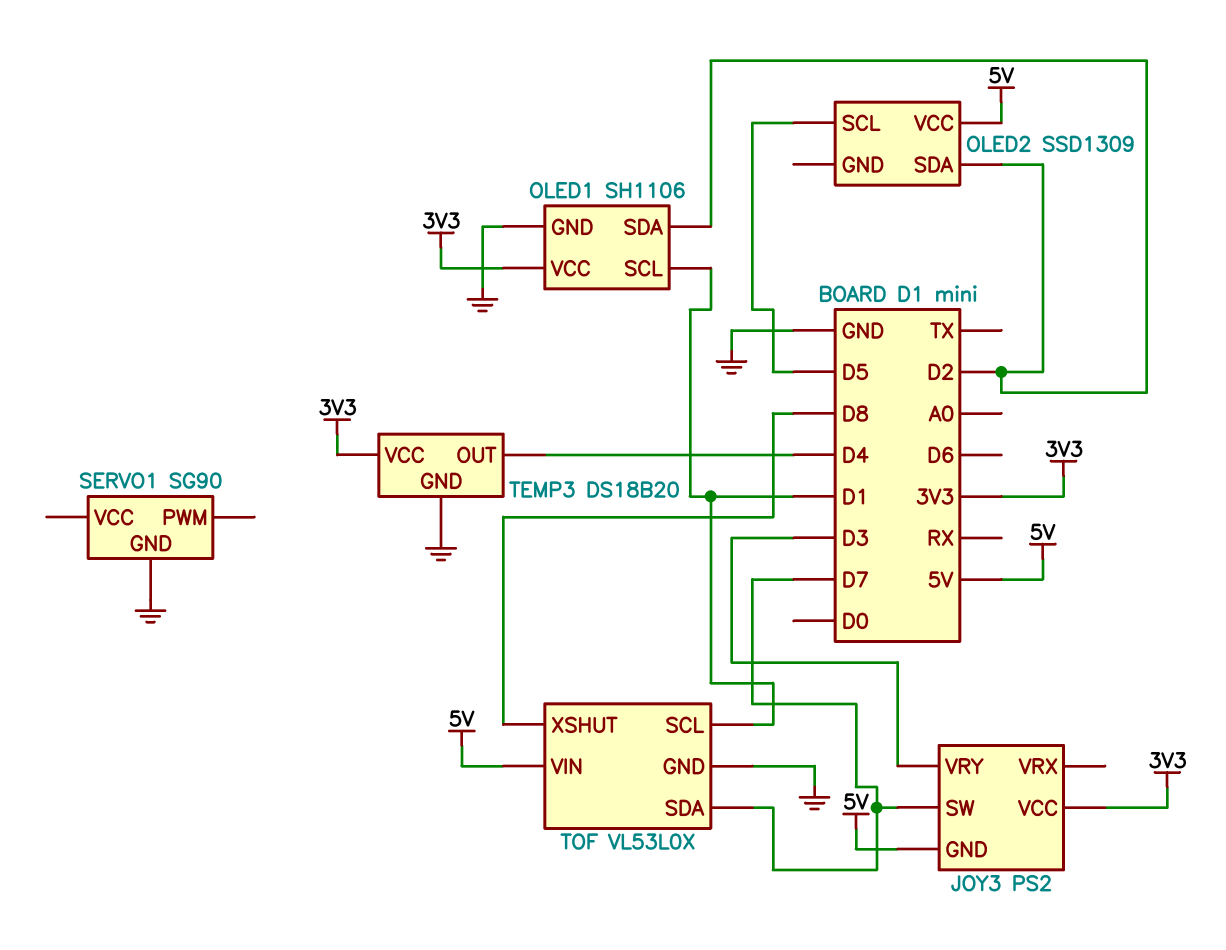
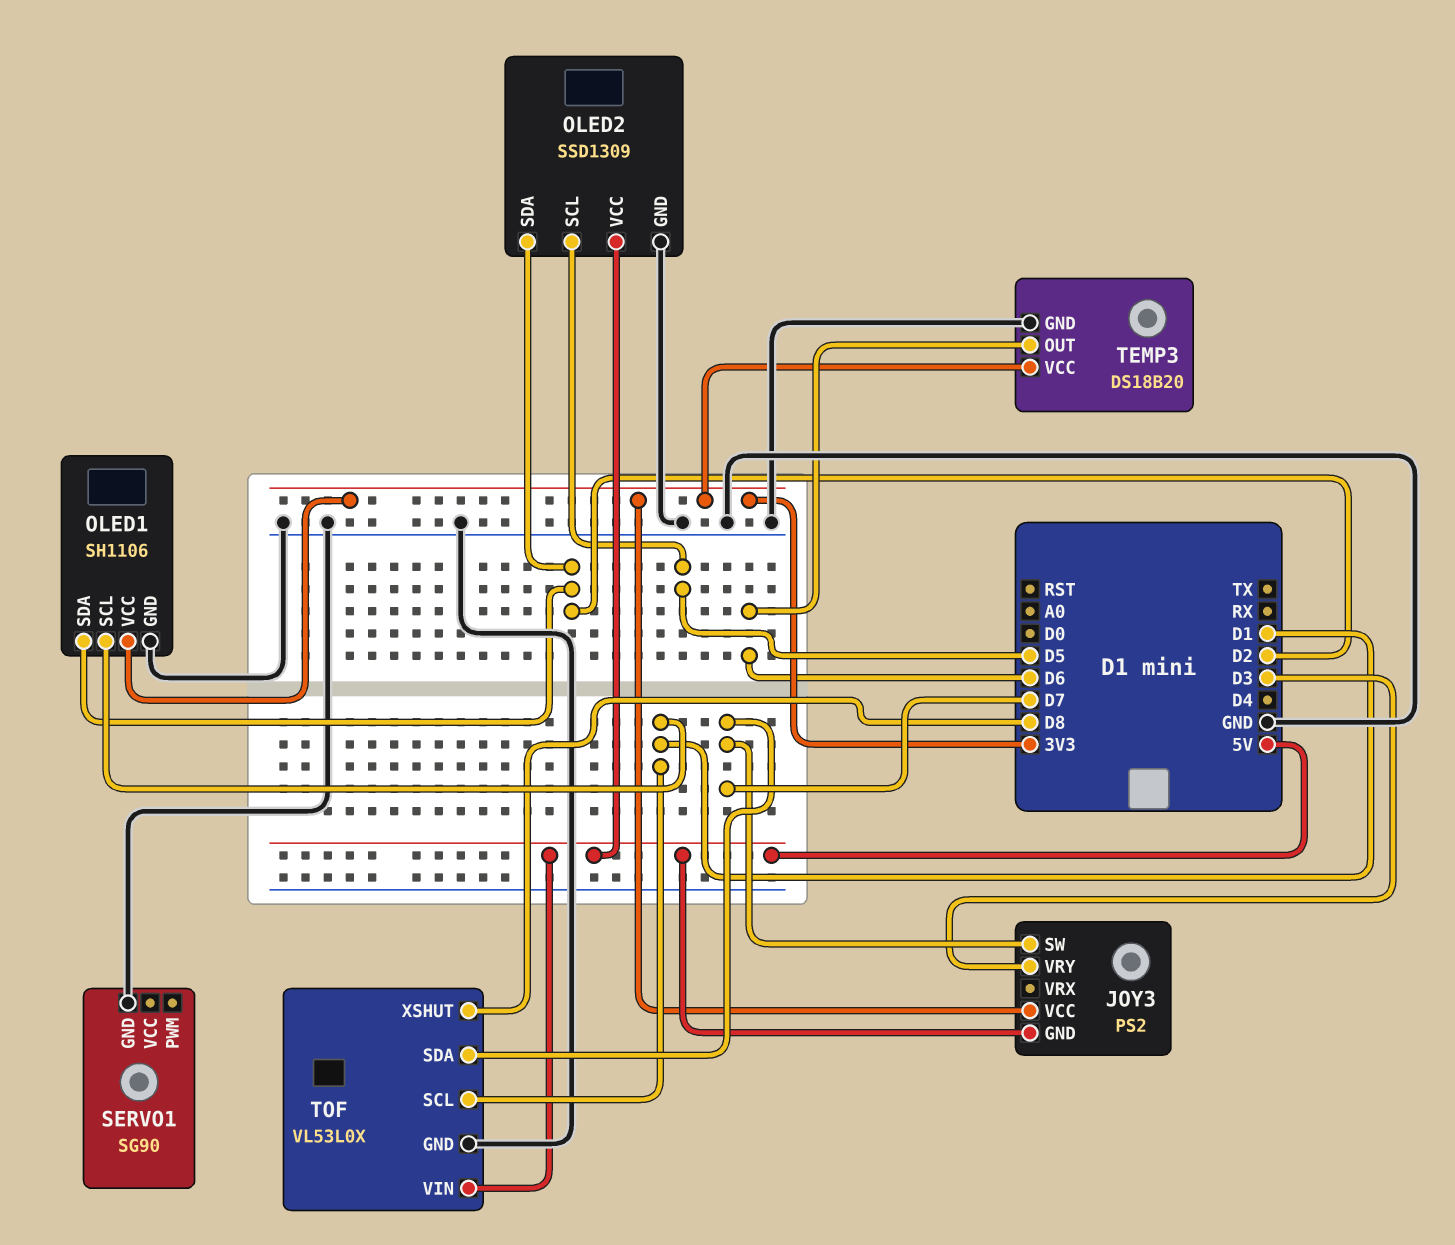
OLED2 pin GND: none -> GND
TEMP3 pin OUT: D4 -> D6

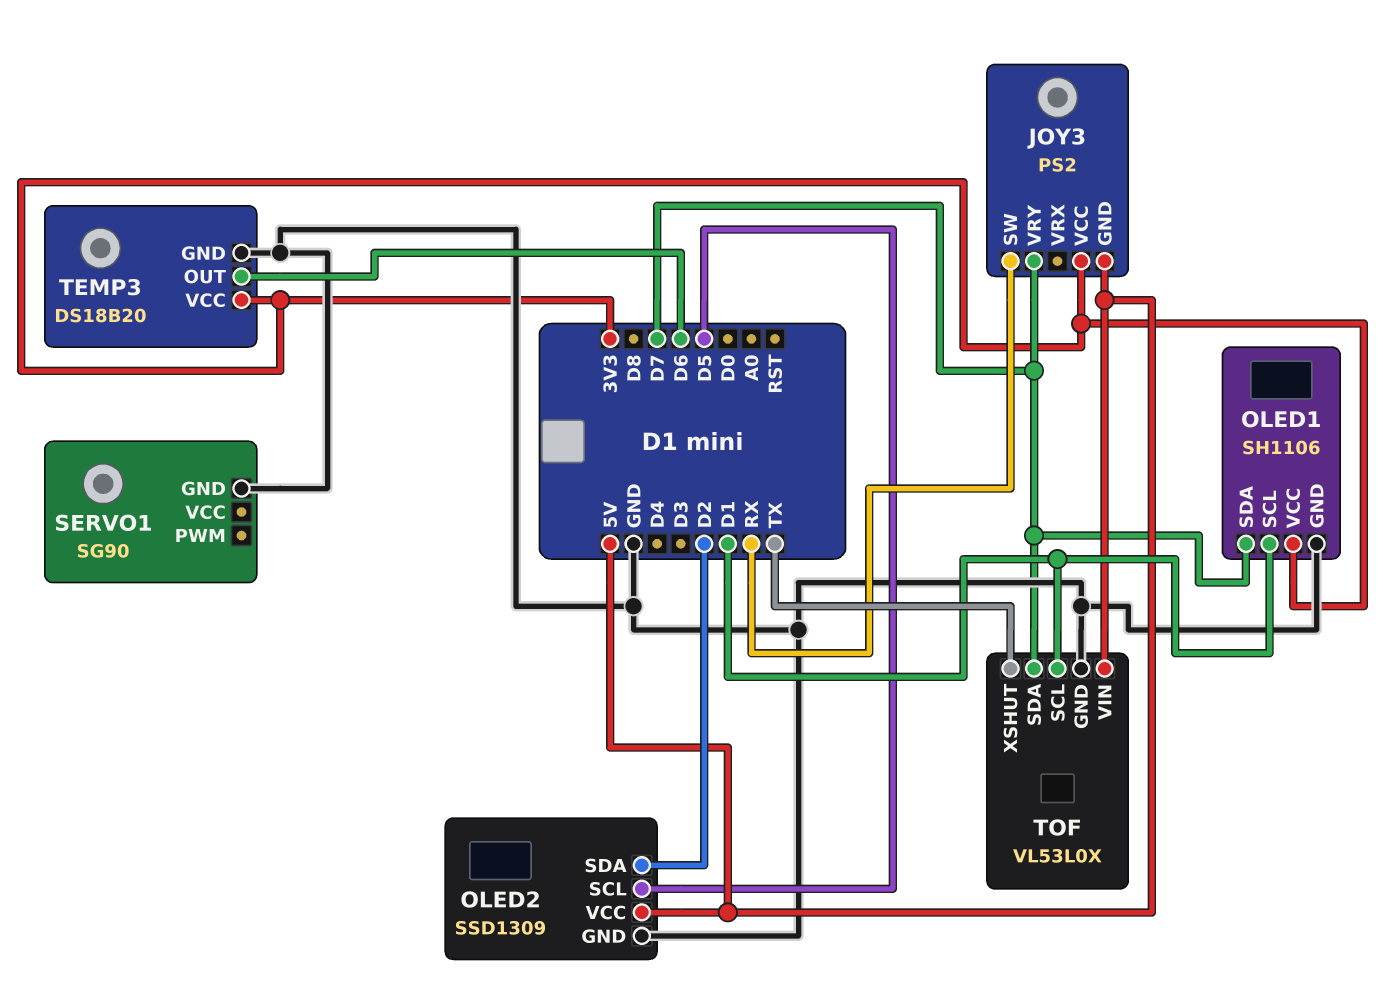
JOY3 pin SW: D7 -> RX
JOY3 pin VRY: D3 -> D7
OLED1 pin SDA: D2 -> D7
TOF pin XSHUT: D8 -> TX

